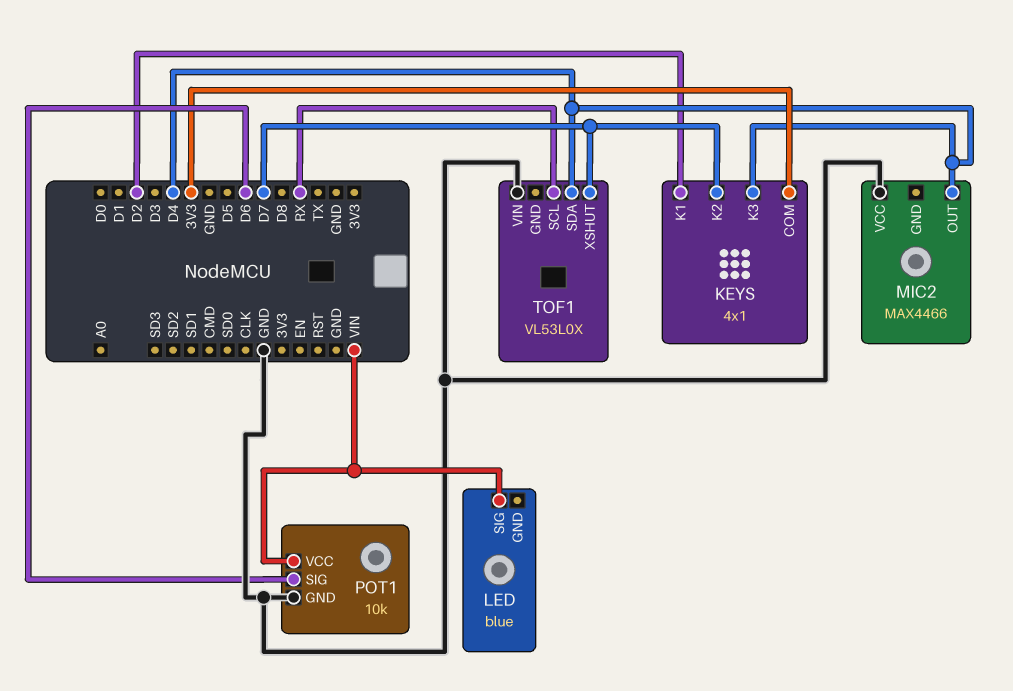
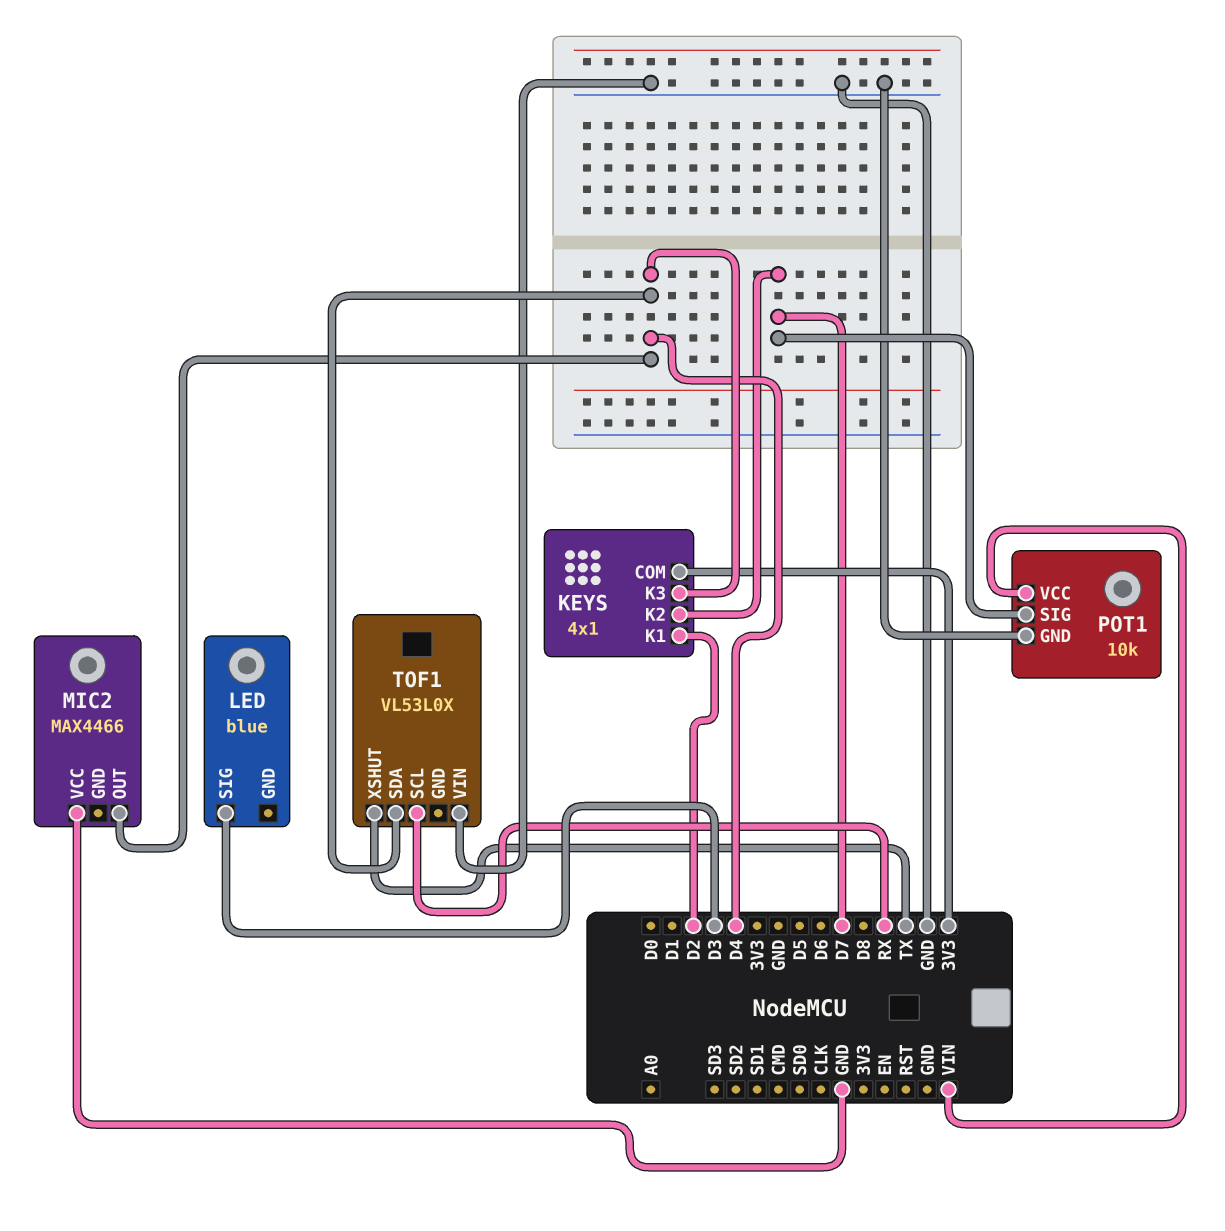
LED pin SIG: VIN -> D3
POT1 pin SIG: D6 -> D7
TOF1 pin XSHUT: D7 -> TX

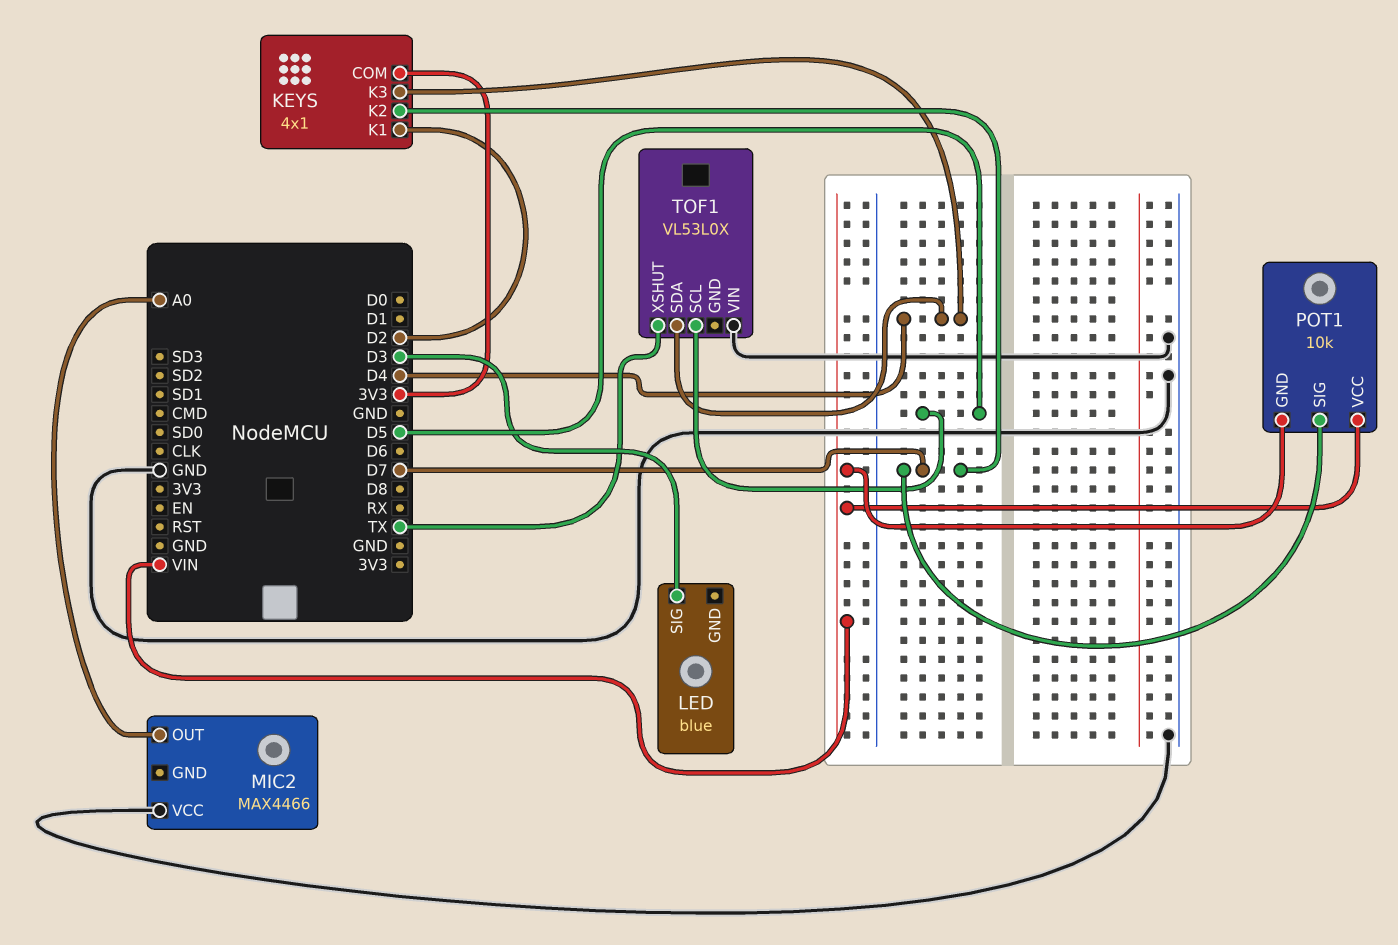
MIC2 pin OUT: D4 -> A0
POT1 pin GND: GND -> VIN
TOF1 pin SCL: RX -> D5

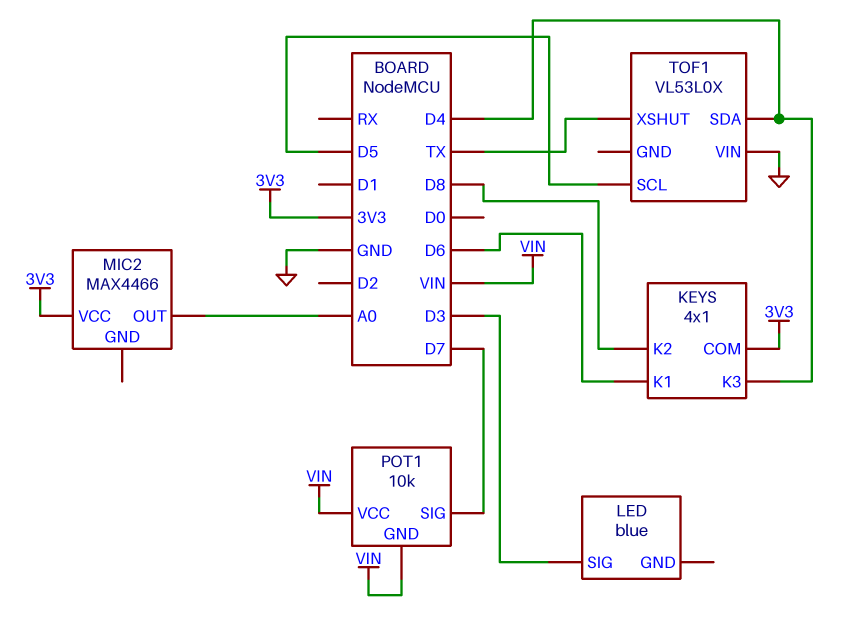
KEYS pin K1: D2 -> D6
KEYS pin K2: D7 -> D8
MIC2 pin VCC: GND -> 3V3

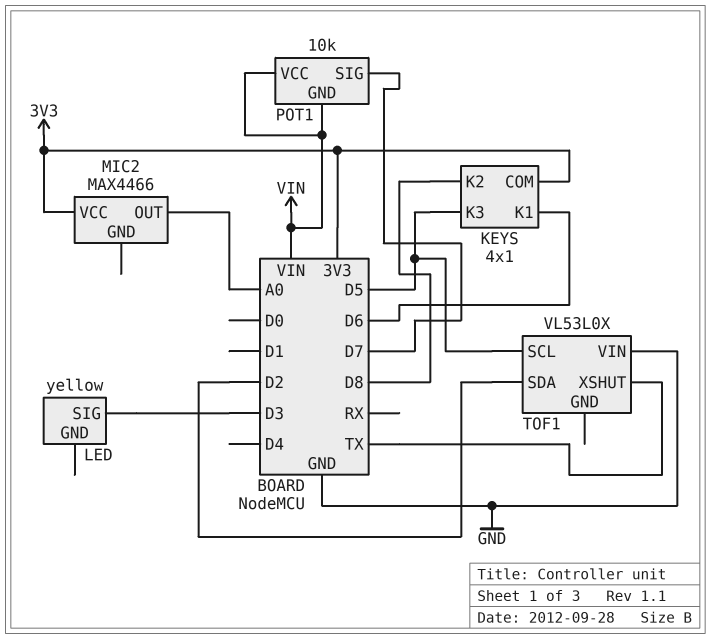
KEYS pin K3: D4 -> D5
LED: blue -> yellow
TOF1 pin SDA: D4 -> D2

